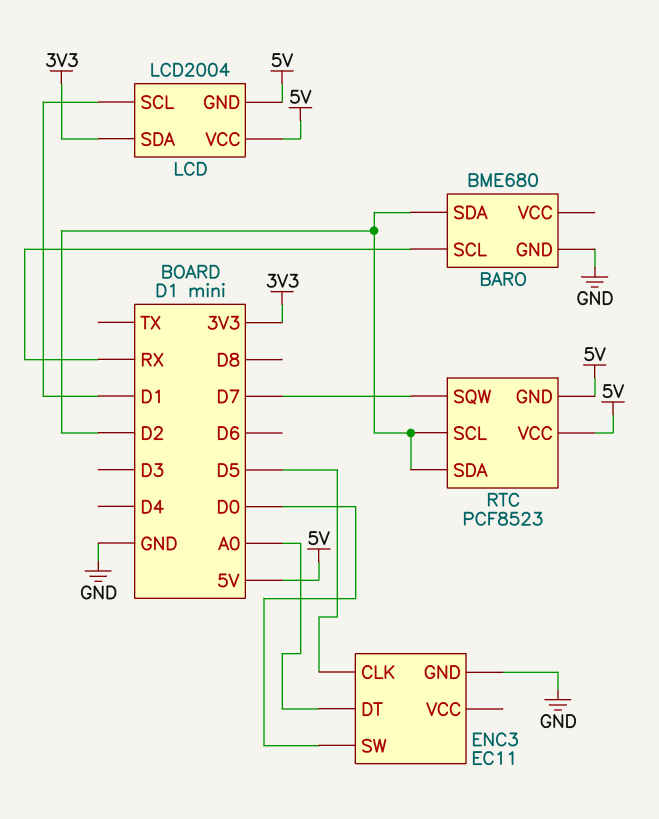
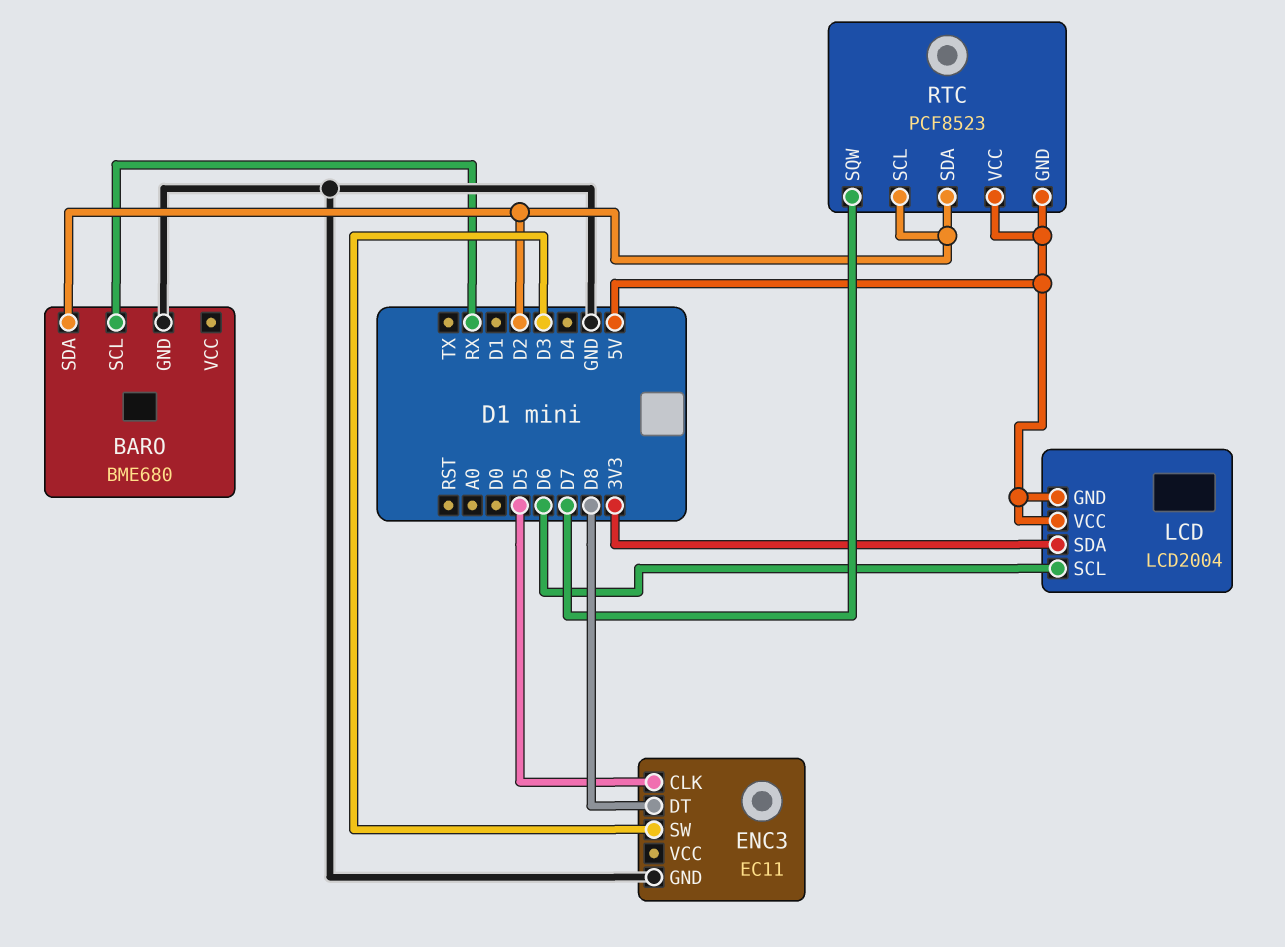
ENC3 pin DT: A0 -> D8
ENC3 pin SW: D0 -> D3
LCD pin SCL: D1 -> D6

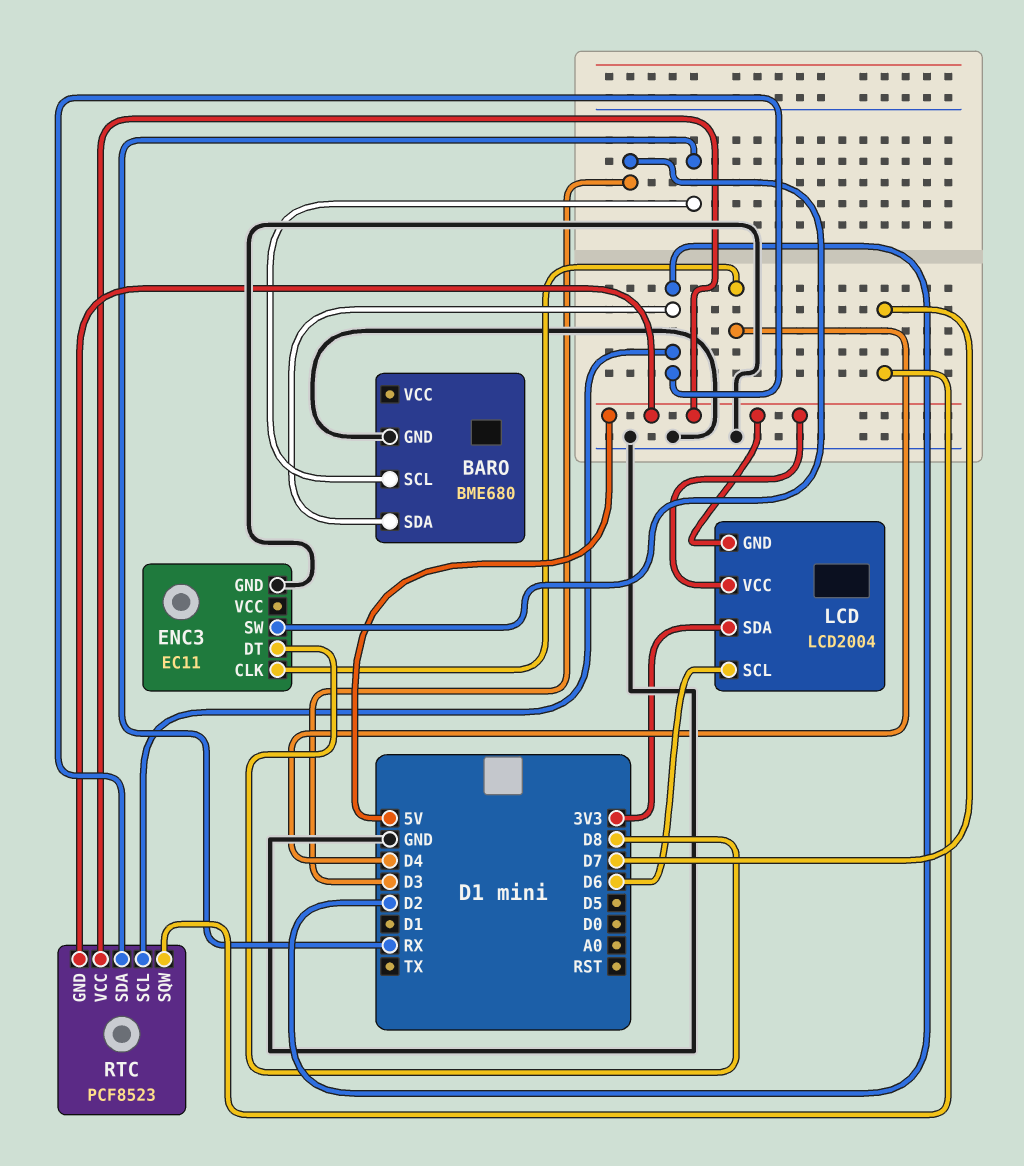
ENC3 pin CLK: D5 -> D4

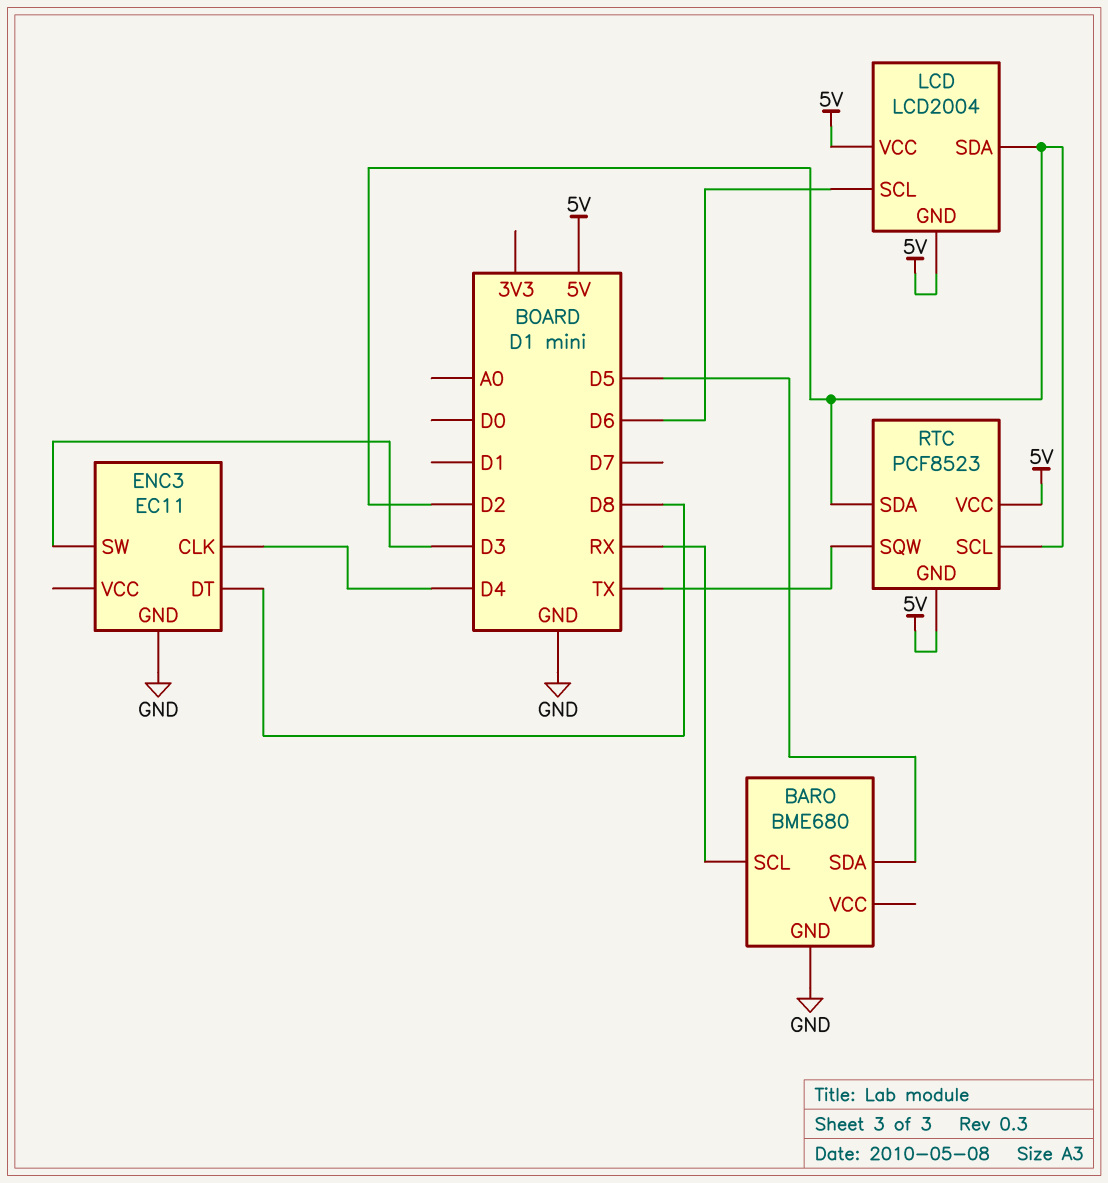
BARO pin SDA: D2 -> D5
LCD pin SDA: 3V3 -> D2
RTC pin SQW: D7 -> TX

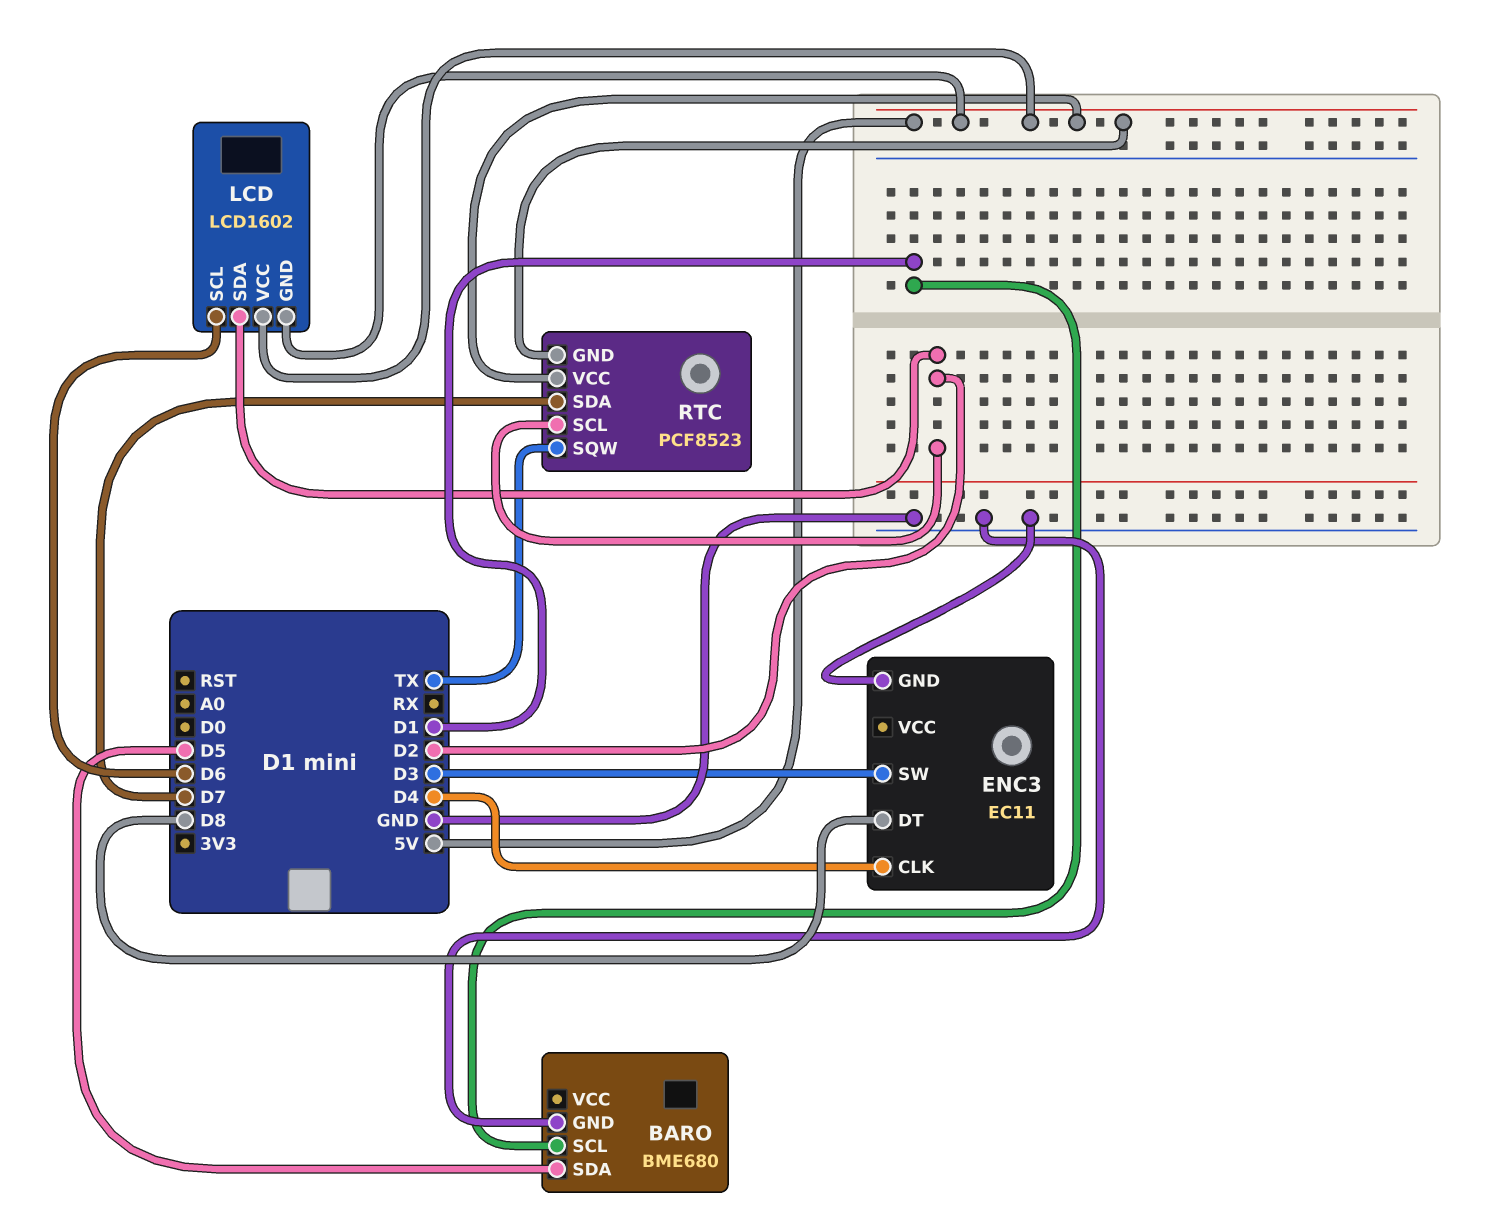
BARO pin SCL: RX -> D1
LCD: LCD2004 -> LCD1602
RTC pin SDA: D2 -> D7

